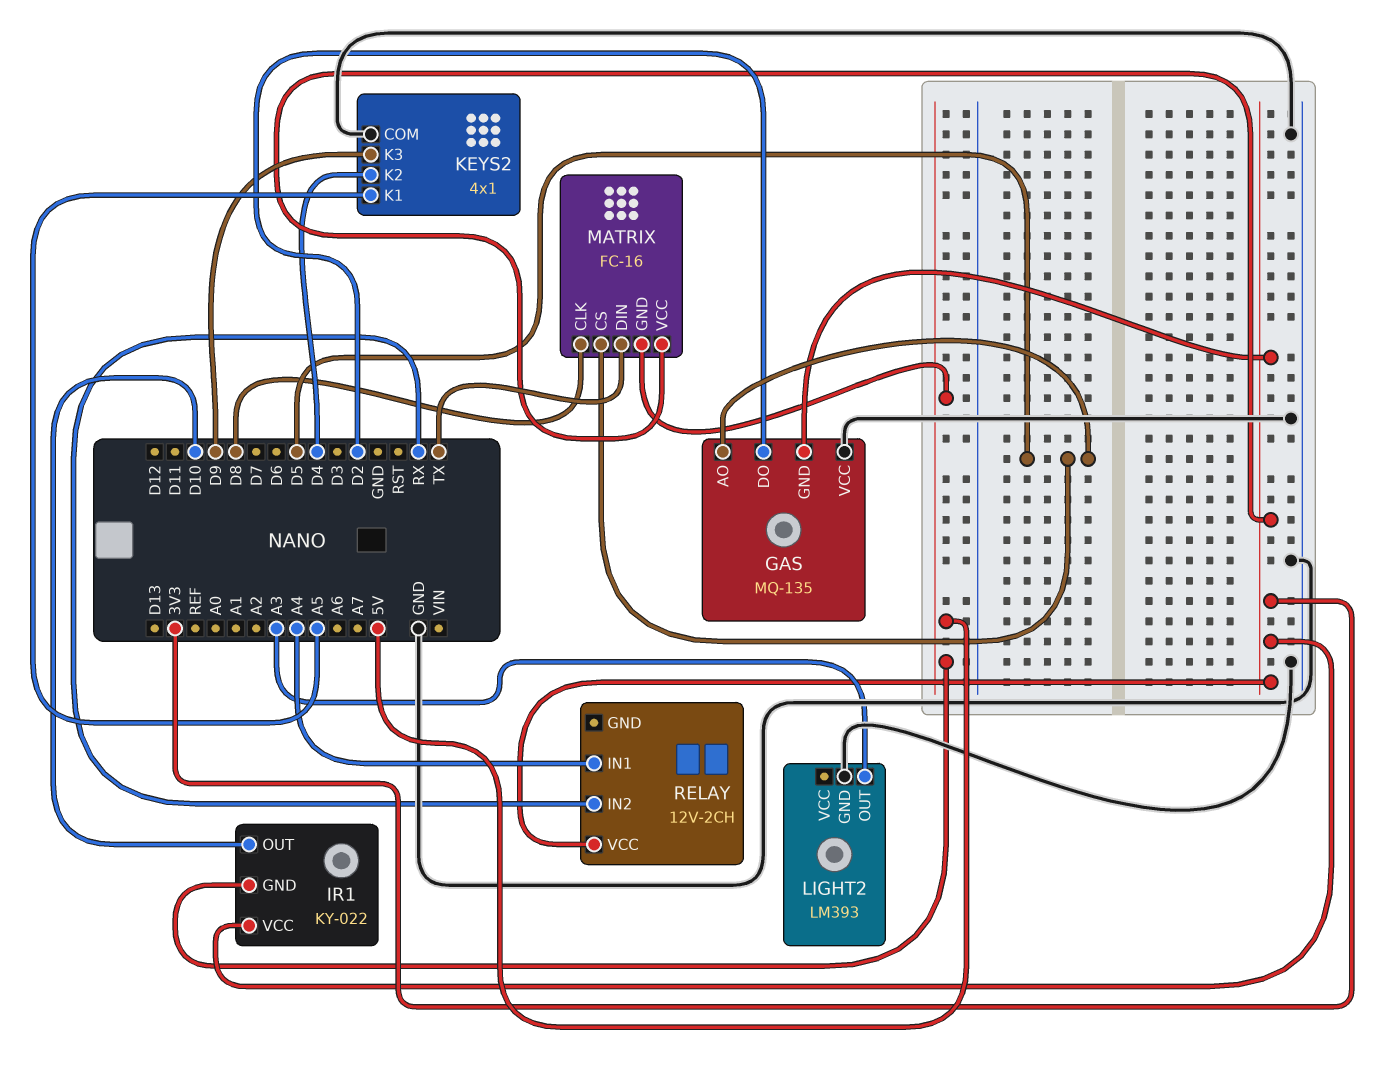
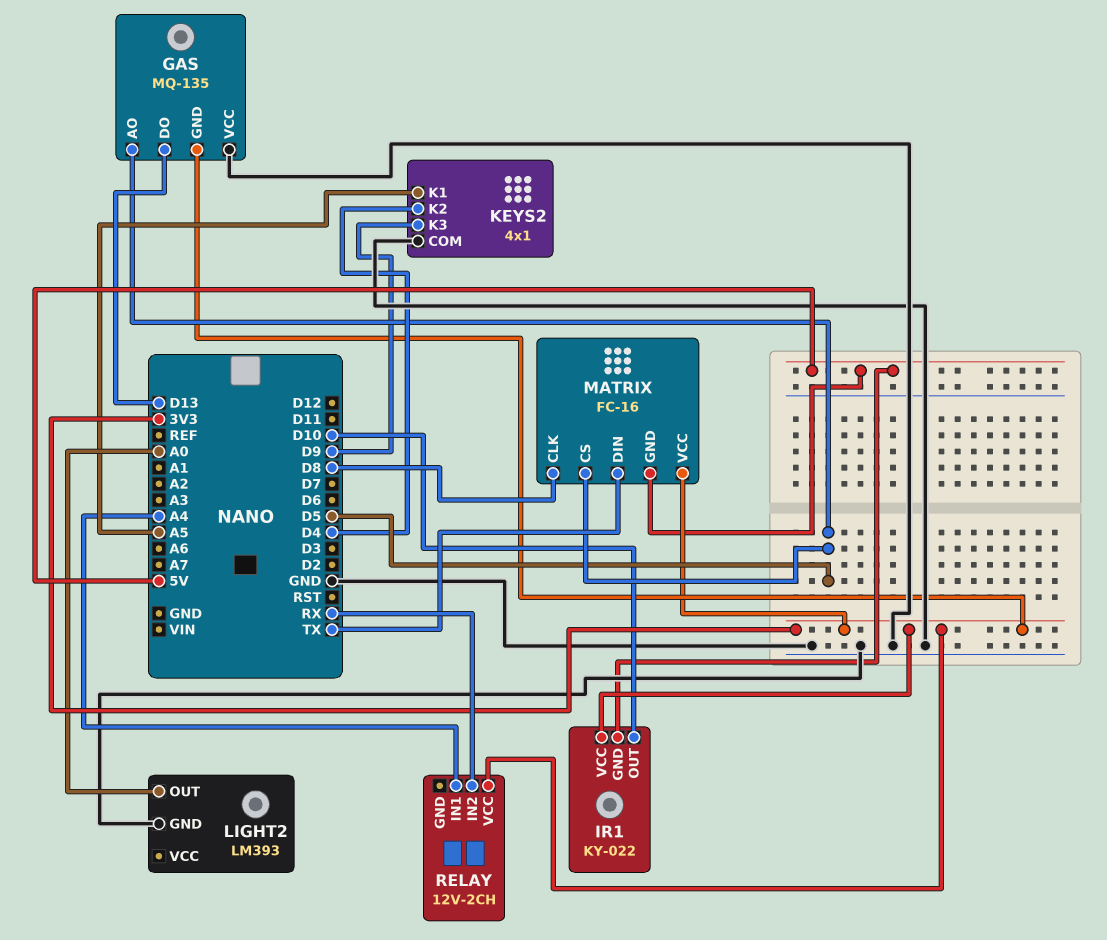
GAS pin DO: D2 -> D13
LIGHT2 pin OUT: A3 -> A0

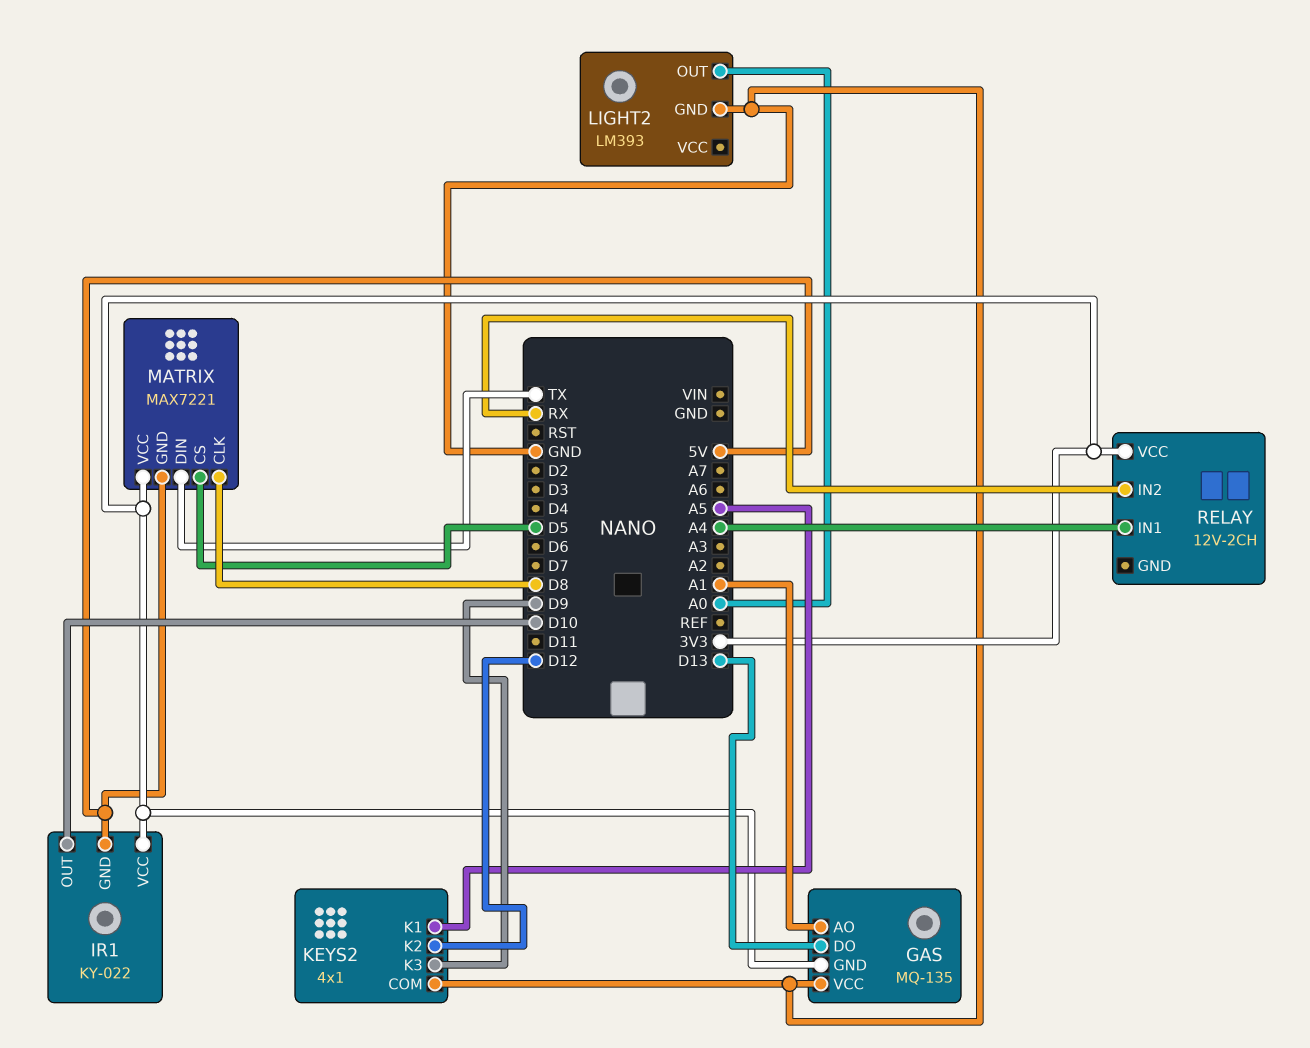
GAS pin AO: D5 -> A1
KEYS2 pin K2: D4 -> D12
MATRIX: FC-16 -> MAX7221

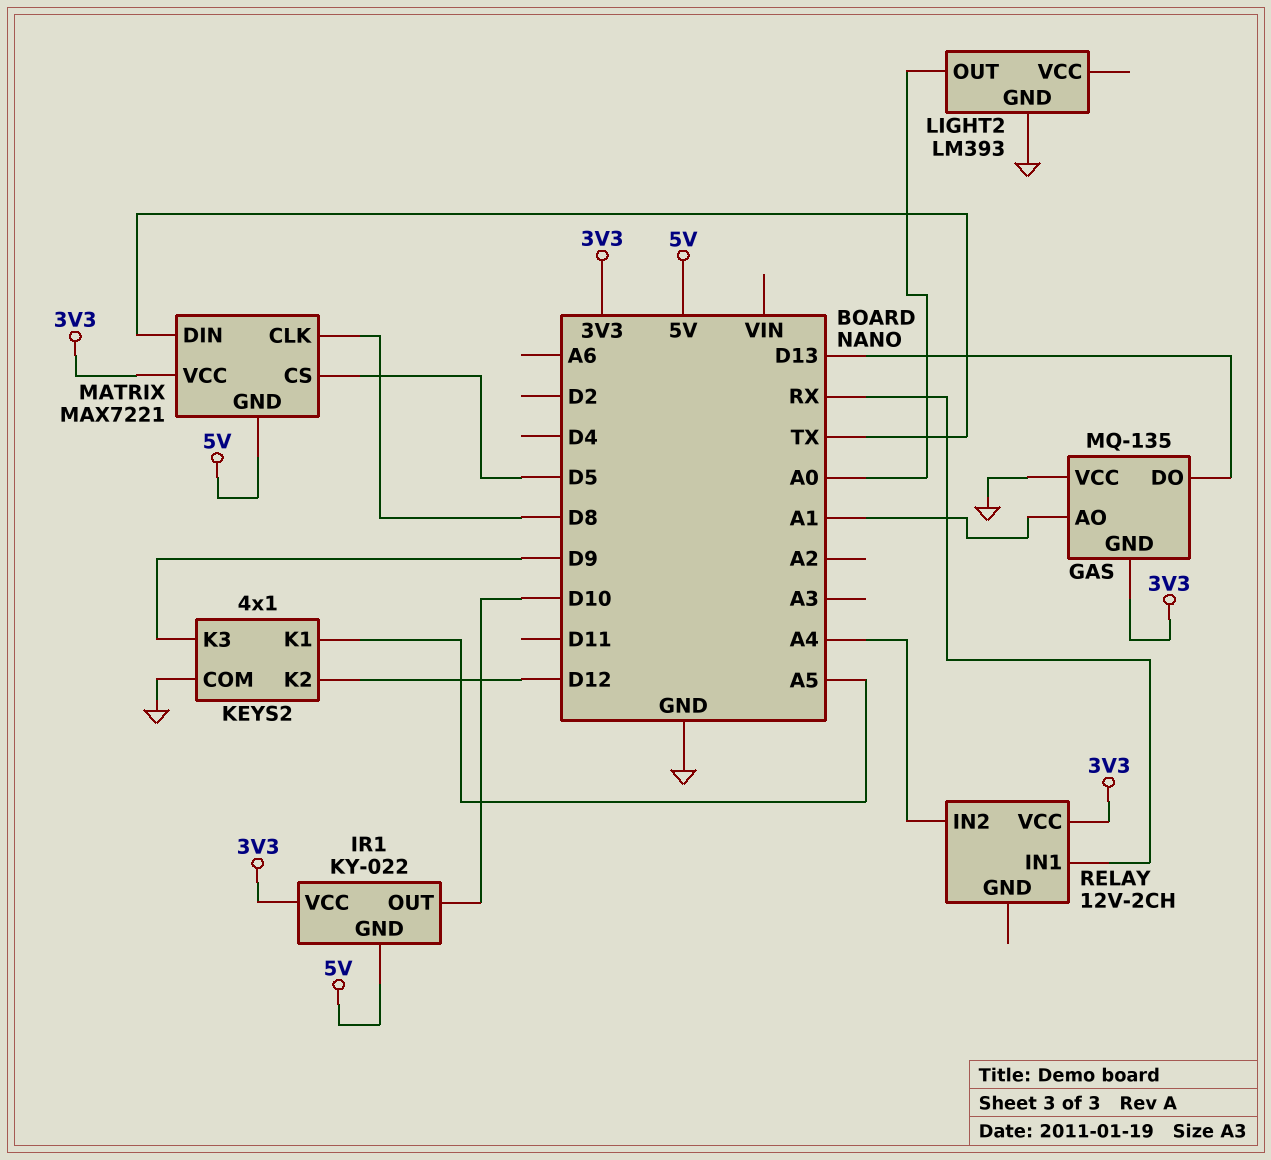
RELAY pin IN1: A4 -> RX
RELAY pin IN2: RX -> A4

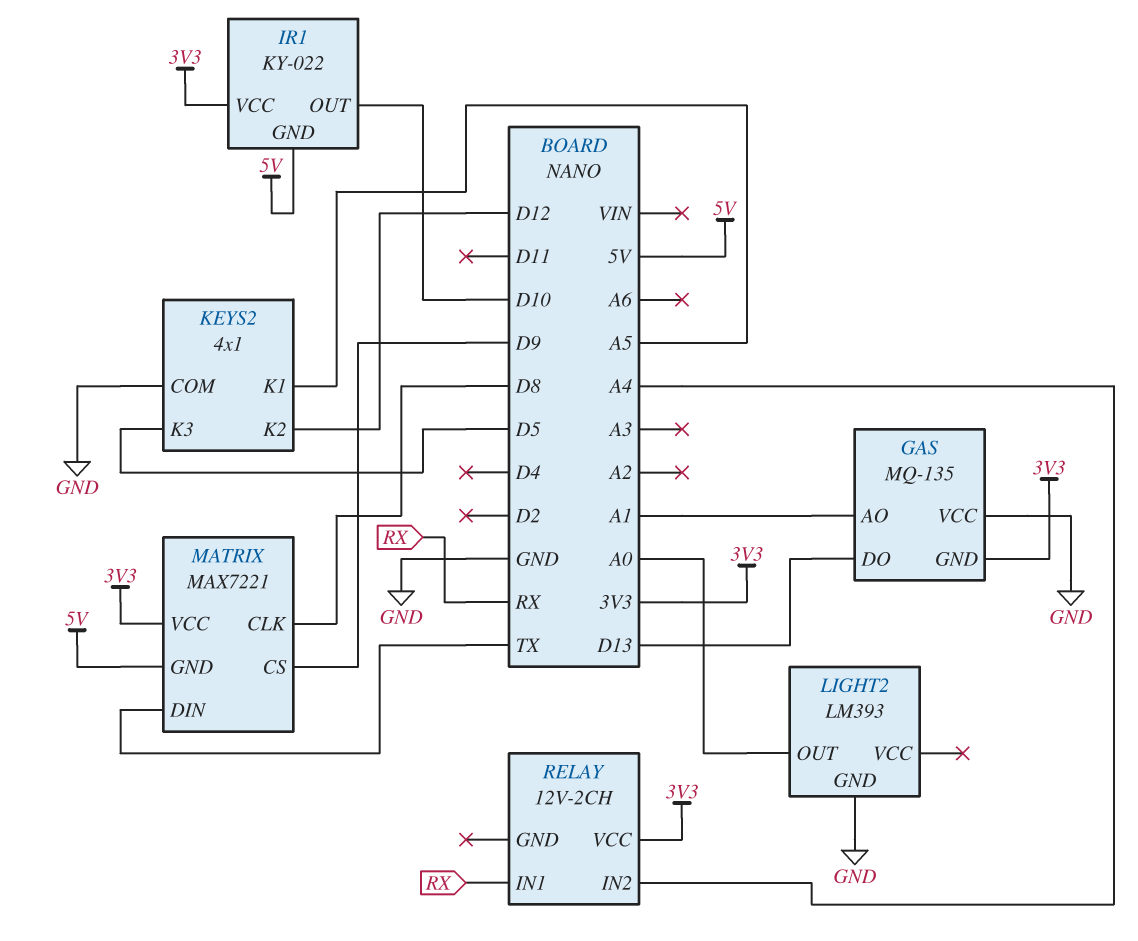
KEYS2 pin K3: D9 -> D5
MATRIX pin CS: D5 -> D9

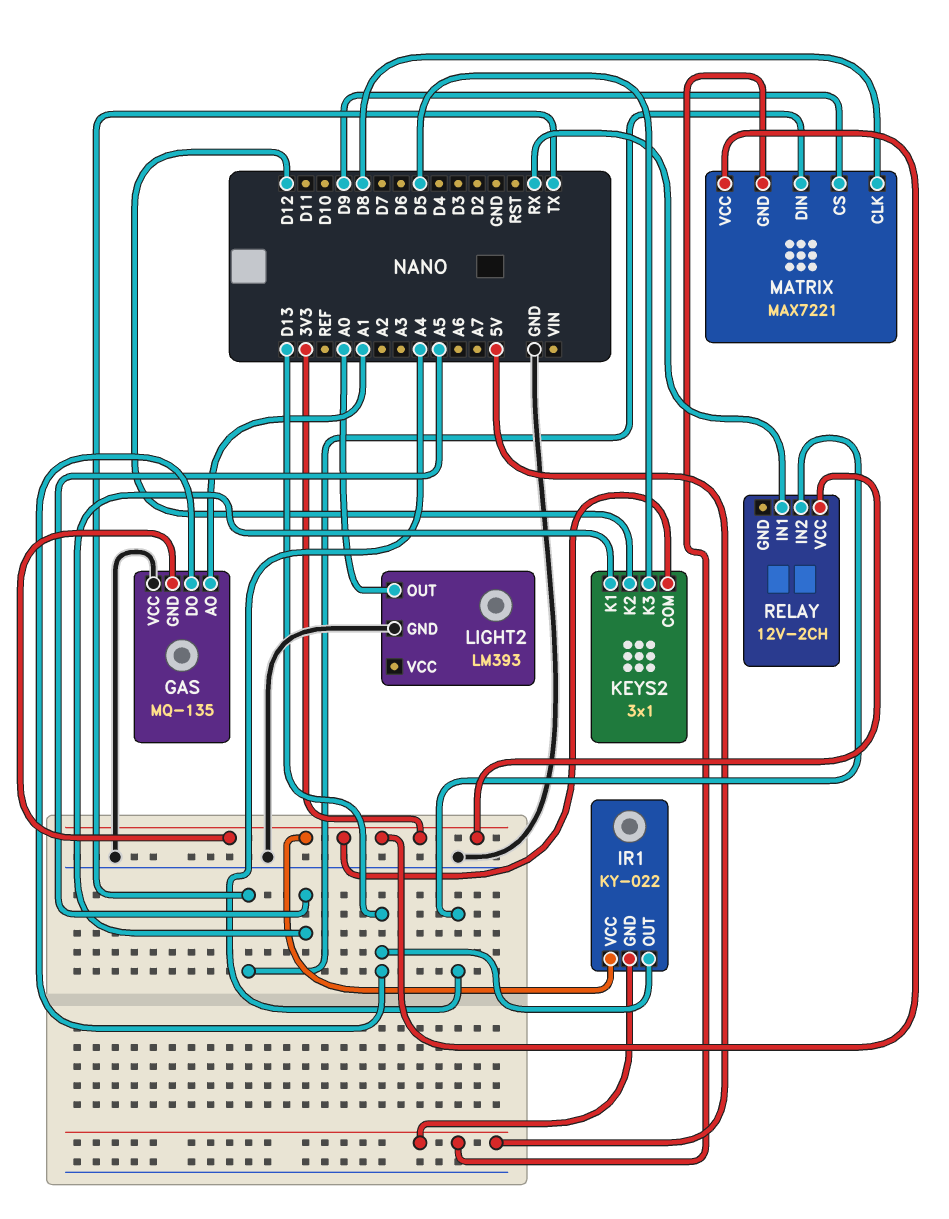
IR1 pin OUT: D10 -> D13
KEYS2: 4x1 -> 3x1
KEYS2 pin COM: GND -> 3V3

